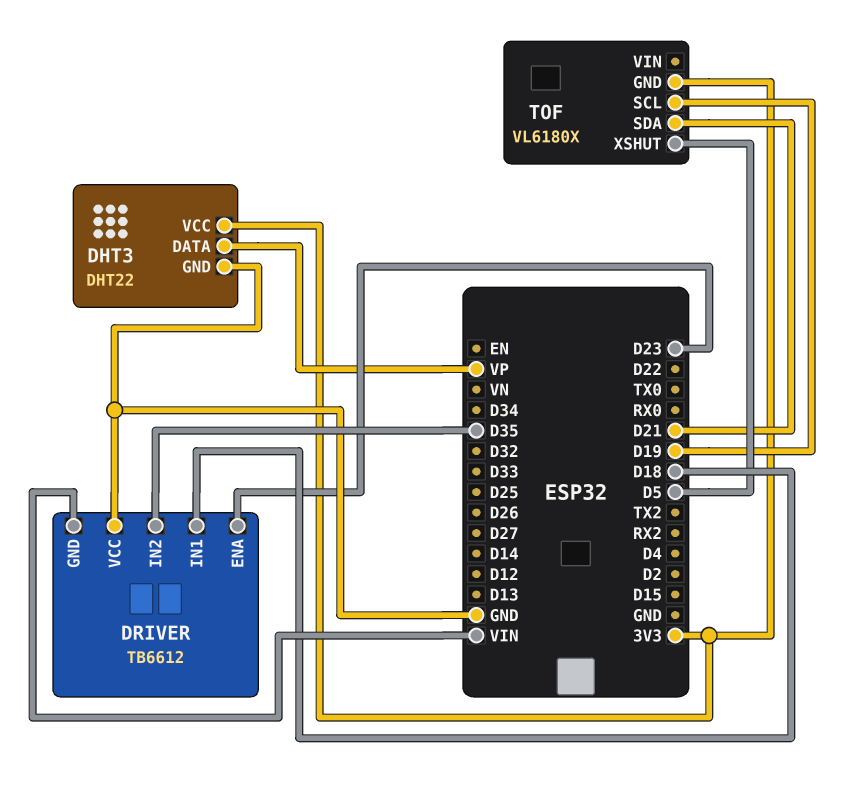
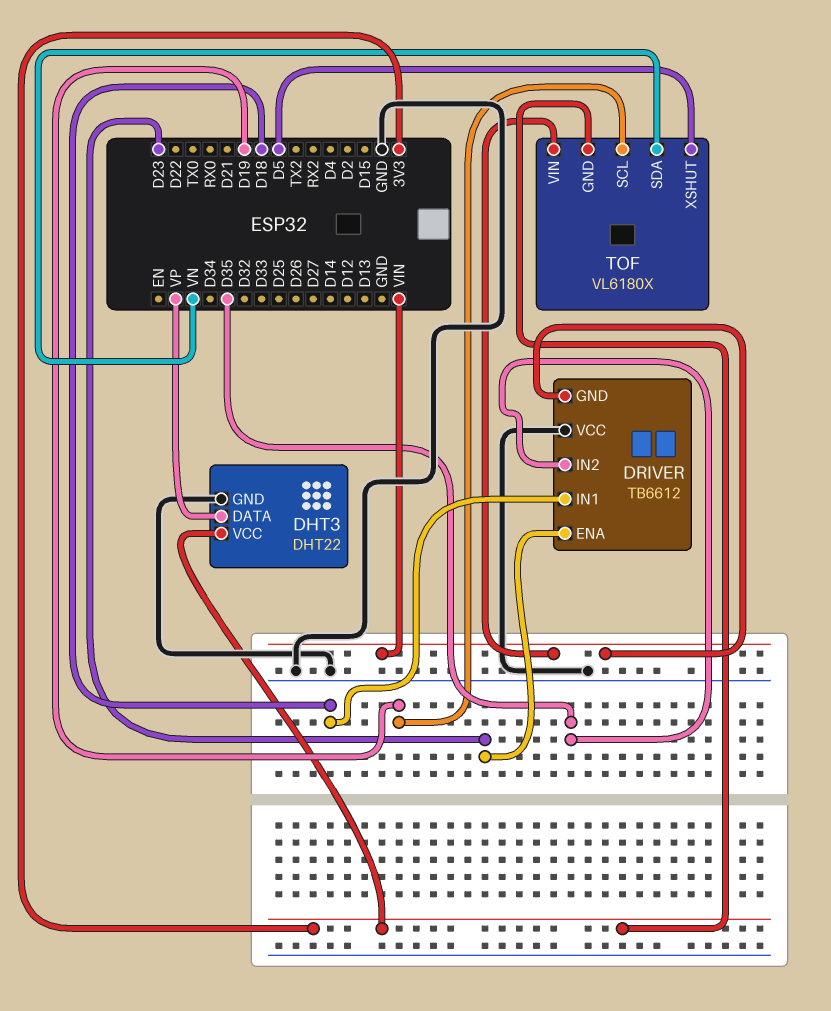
TOF pin SDA: D21 -> VN
TOF pin VIN: none -> VIN

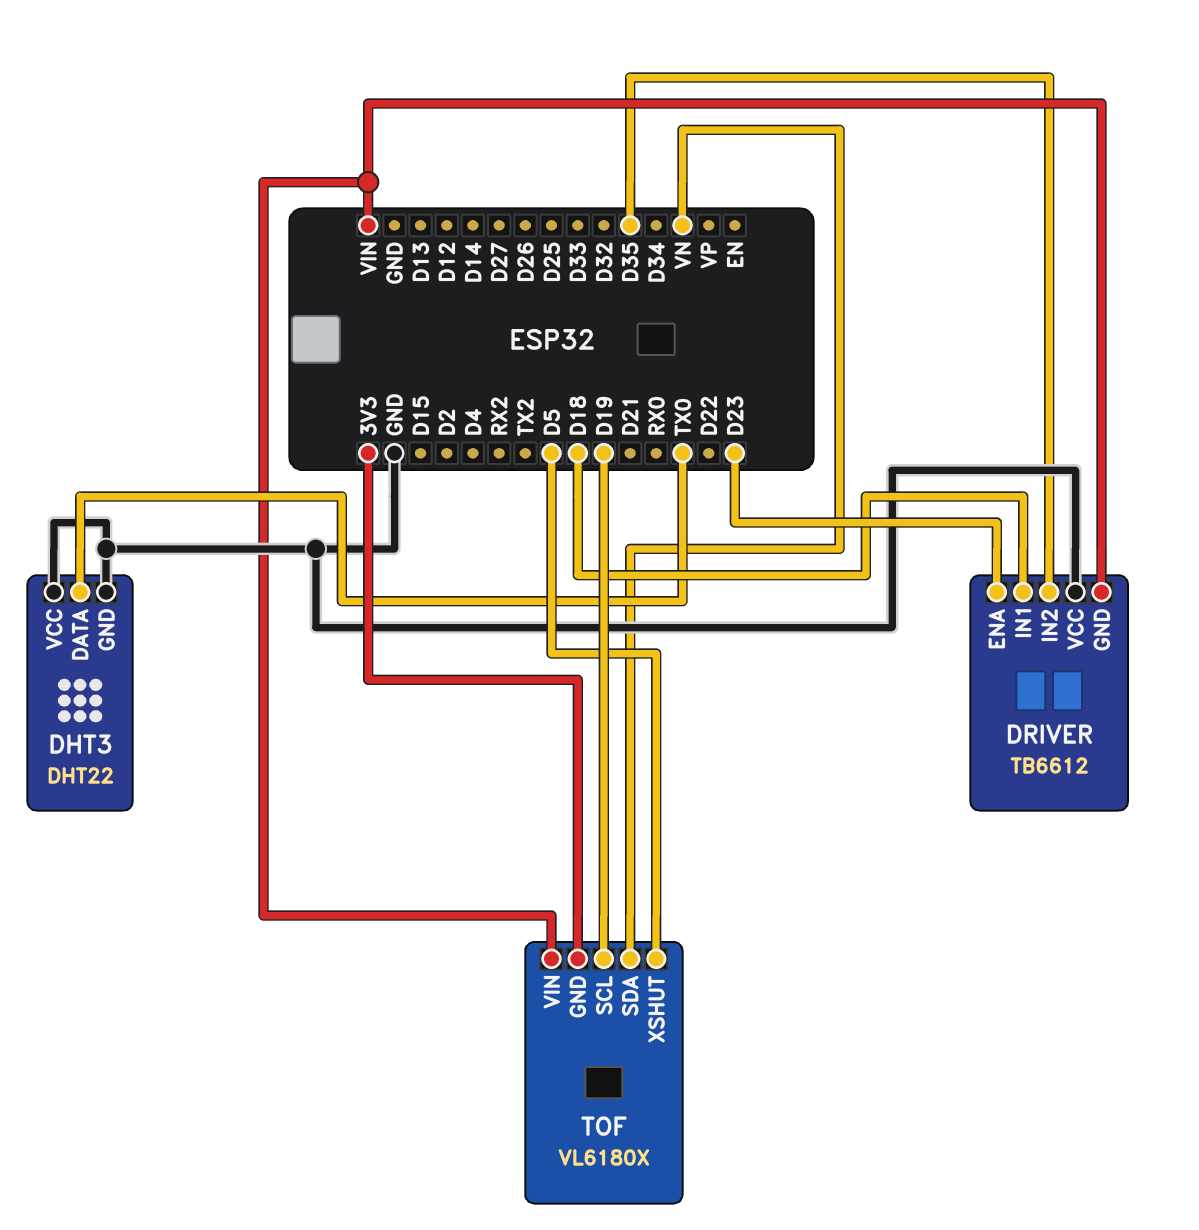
DHT3 pin DATA: VP -> TX0
DHT3 pin VCC: 3V3 -> GND

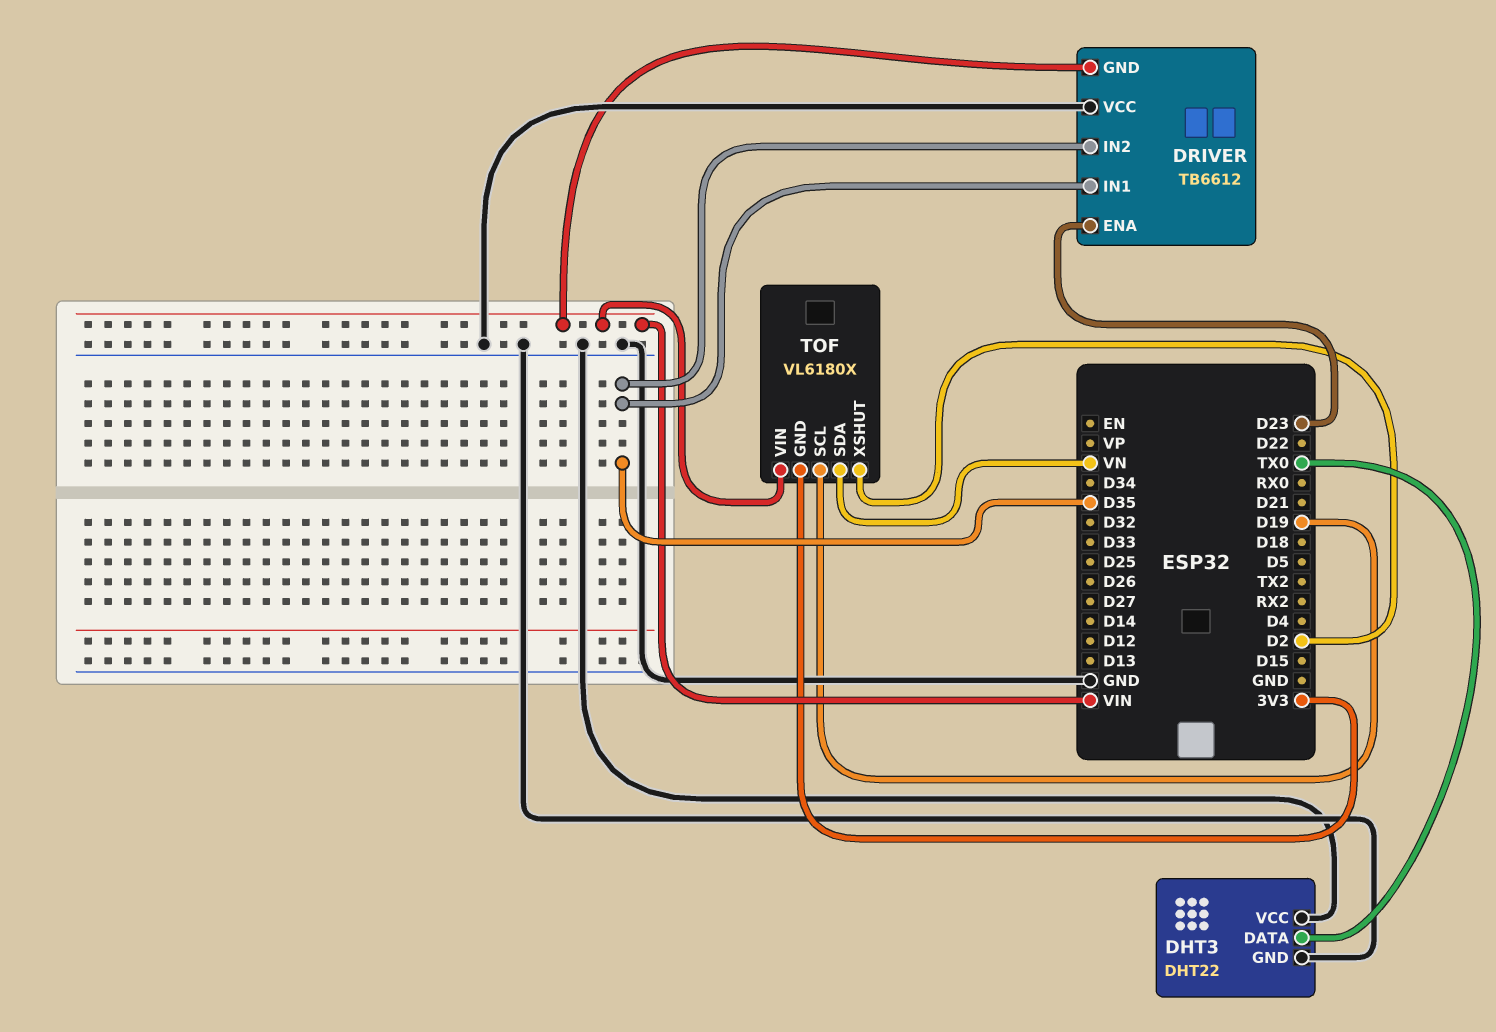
DRIVER pin IN1: D18 -> D35
TOF pin XSHUT: D5 -> D2

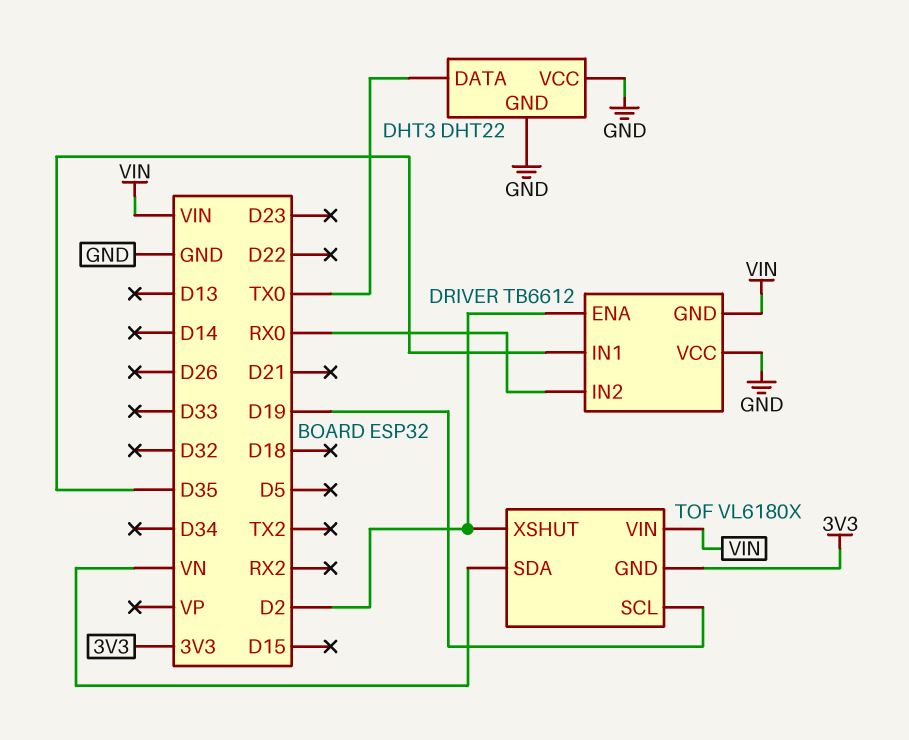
DRIVER pin ENA: D23 -> D2
DRIVER pin IN2: D35 -> RX0

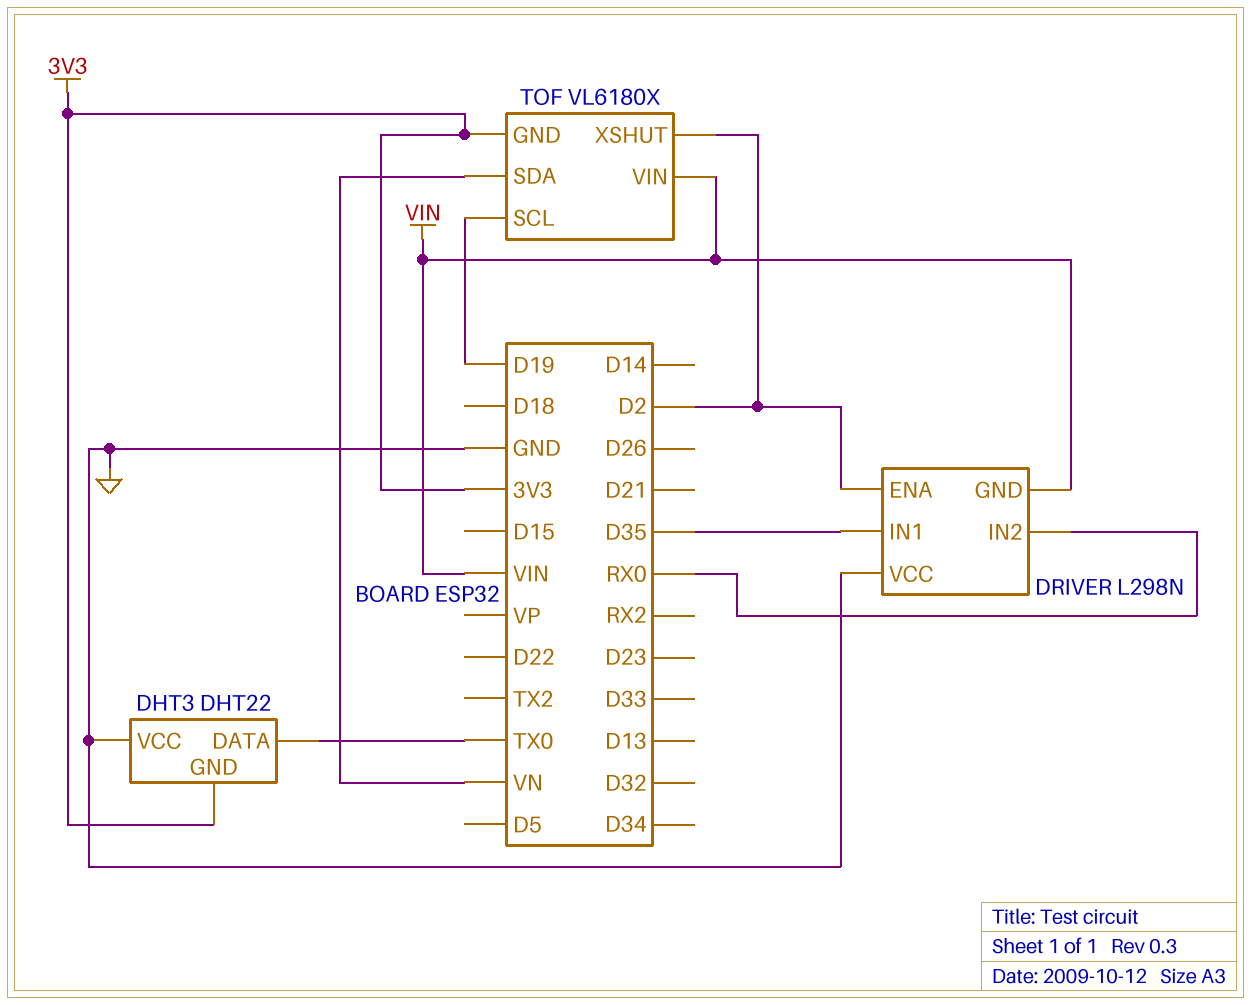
DHT3 pin GND: GND -> 3V3
DRIVER: TB6612 -> L298N

